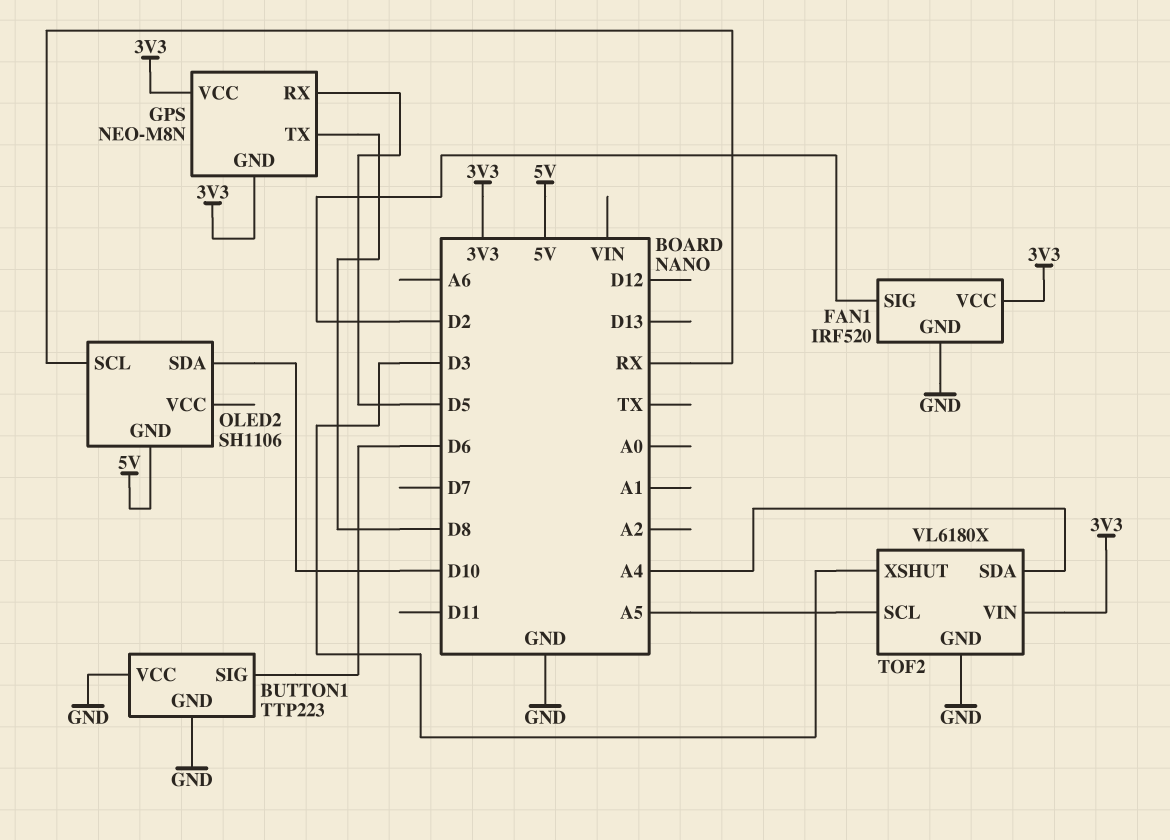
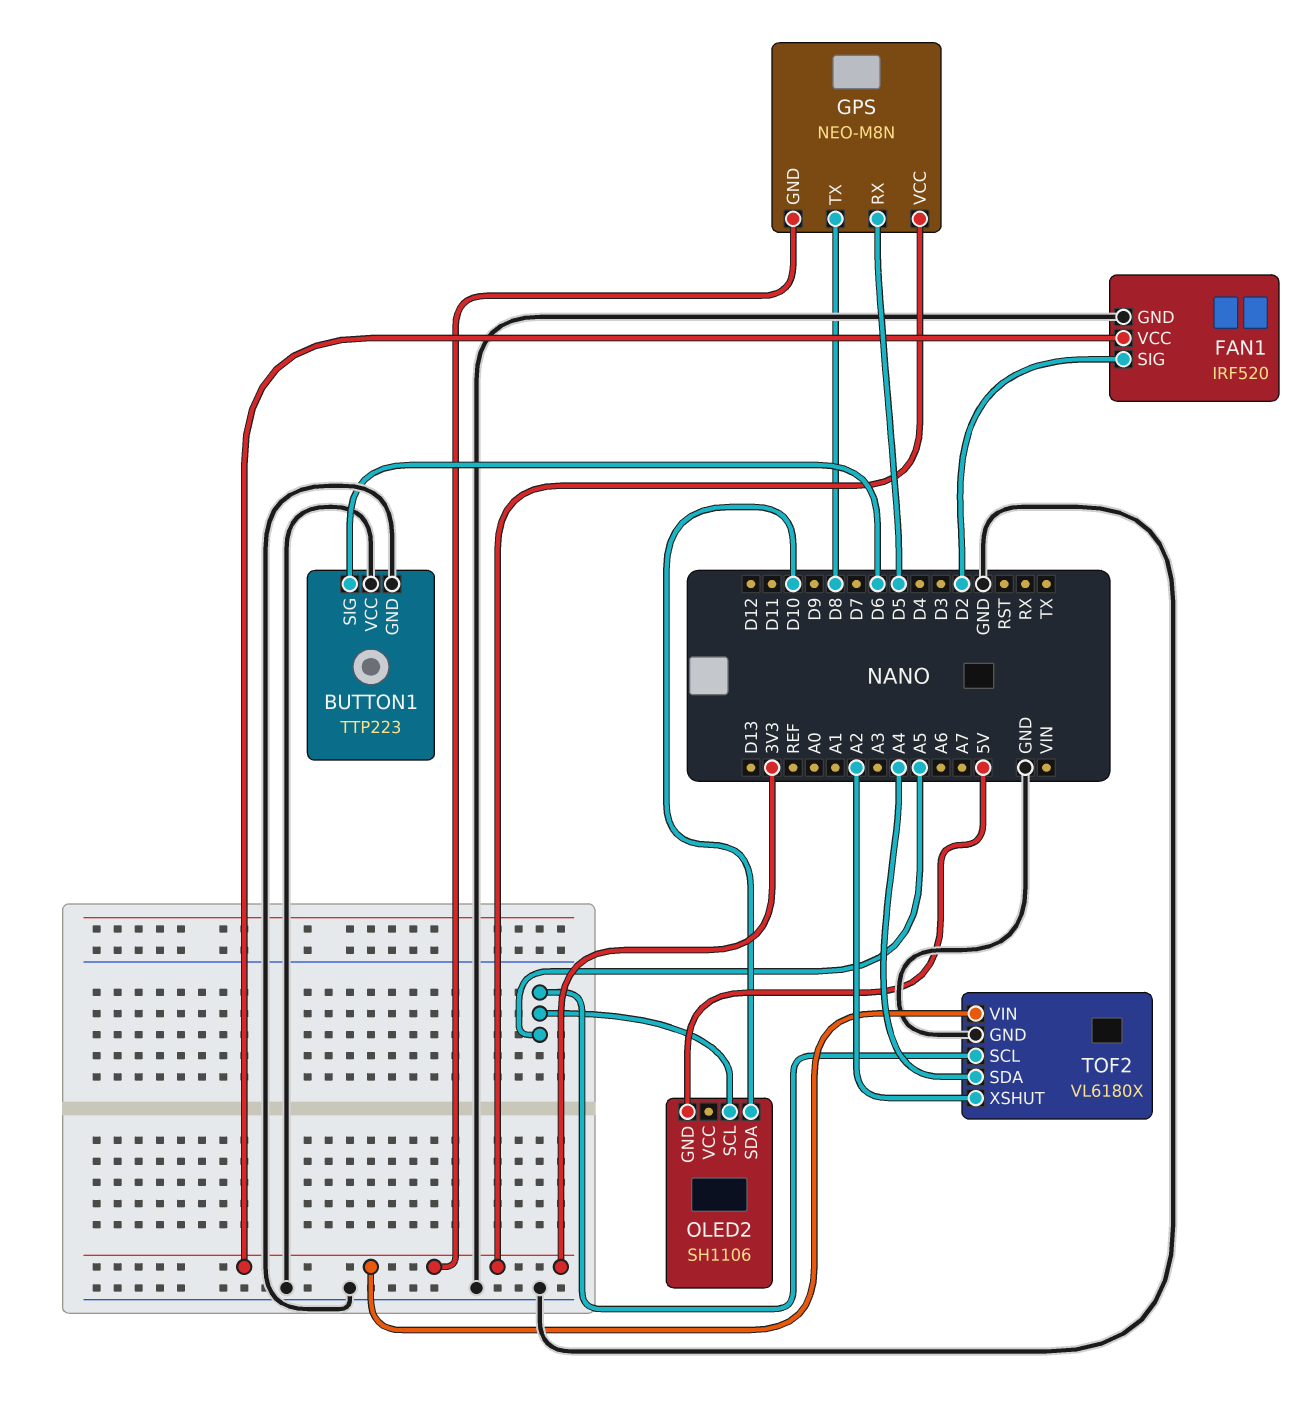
OLED2 pin SCL: RX -> A5
TOF2 pin XSHUT: D3 -> A2

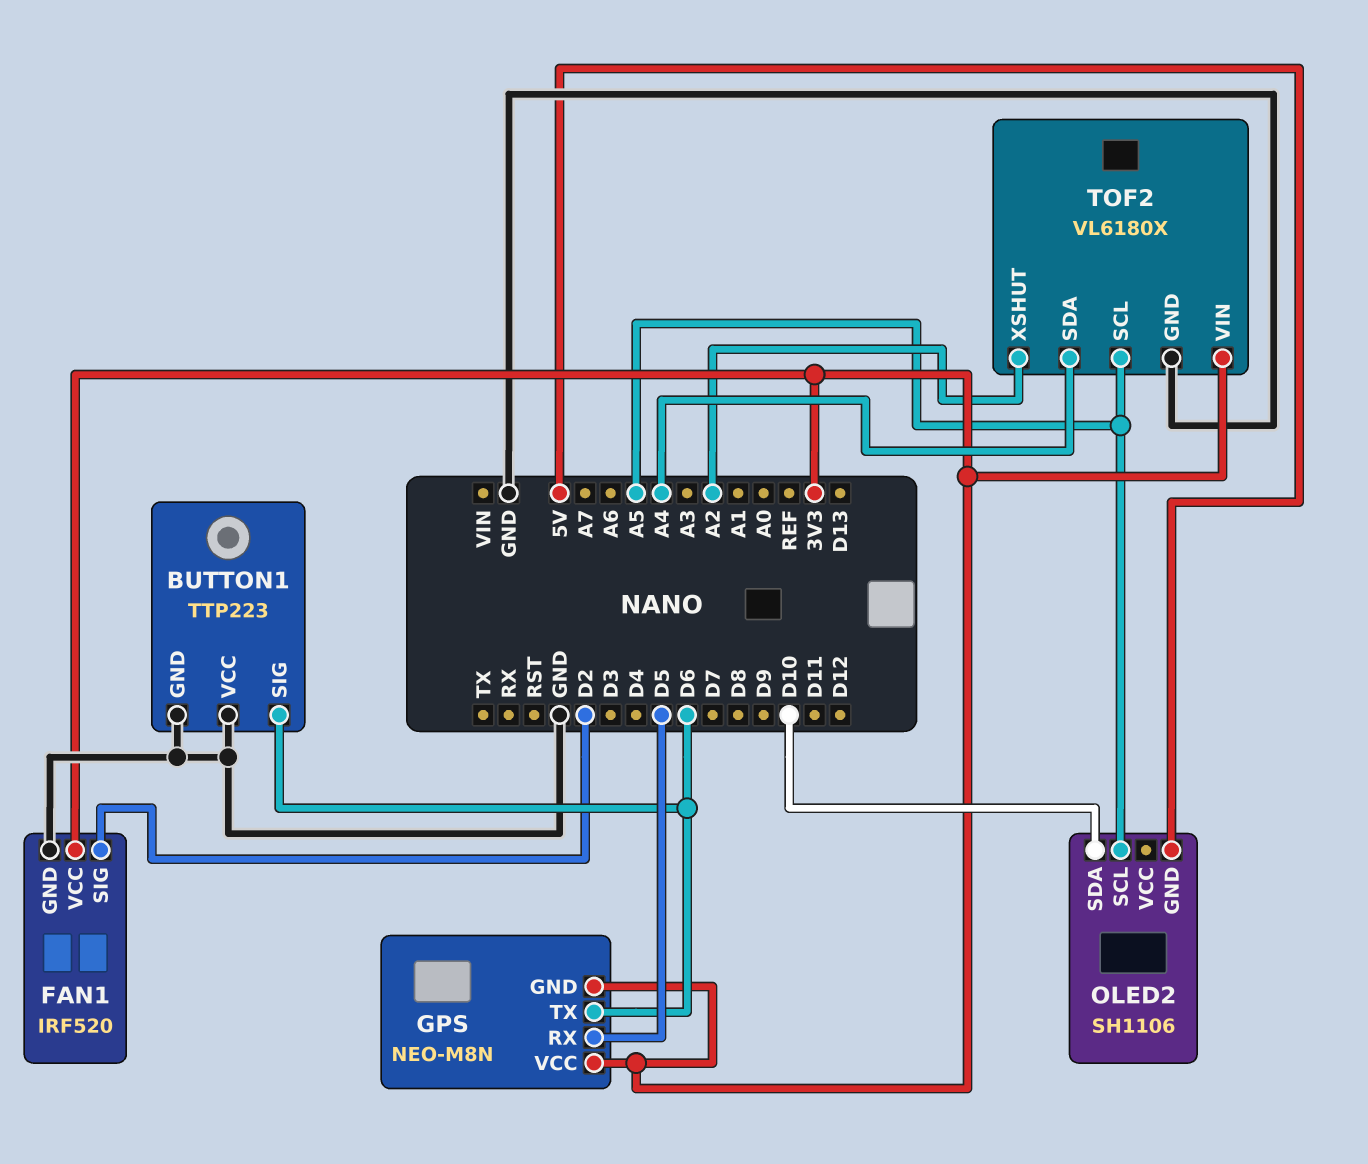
GPS pin TX: D8 -> D6

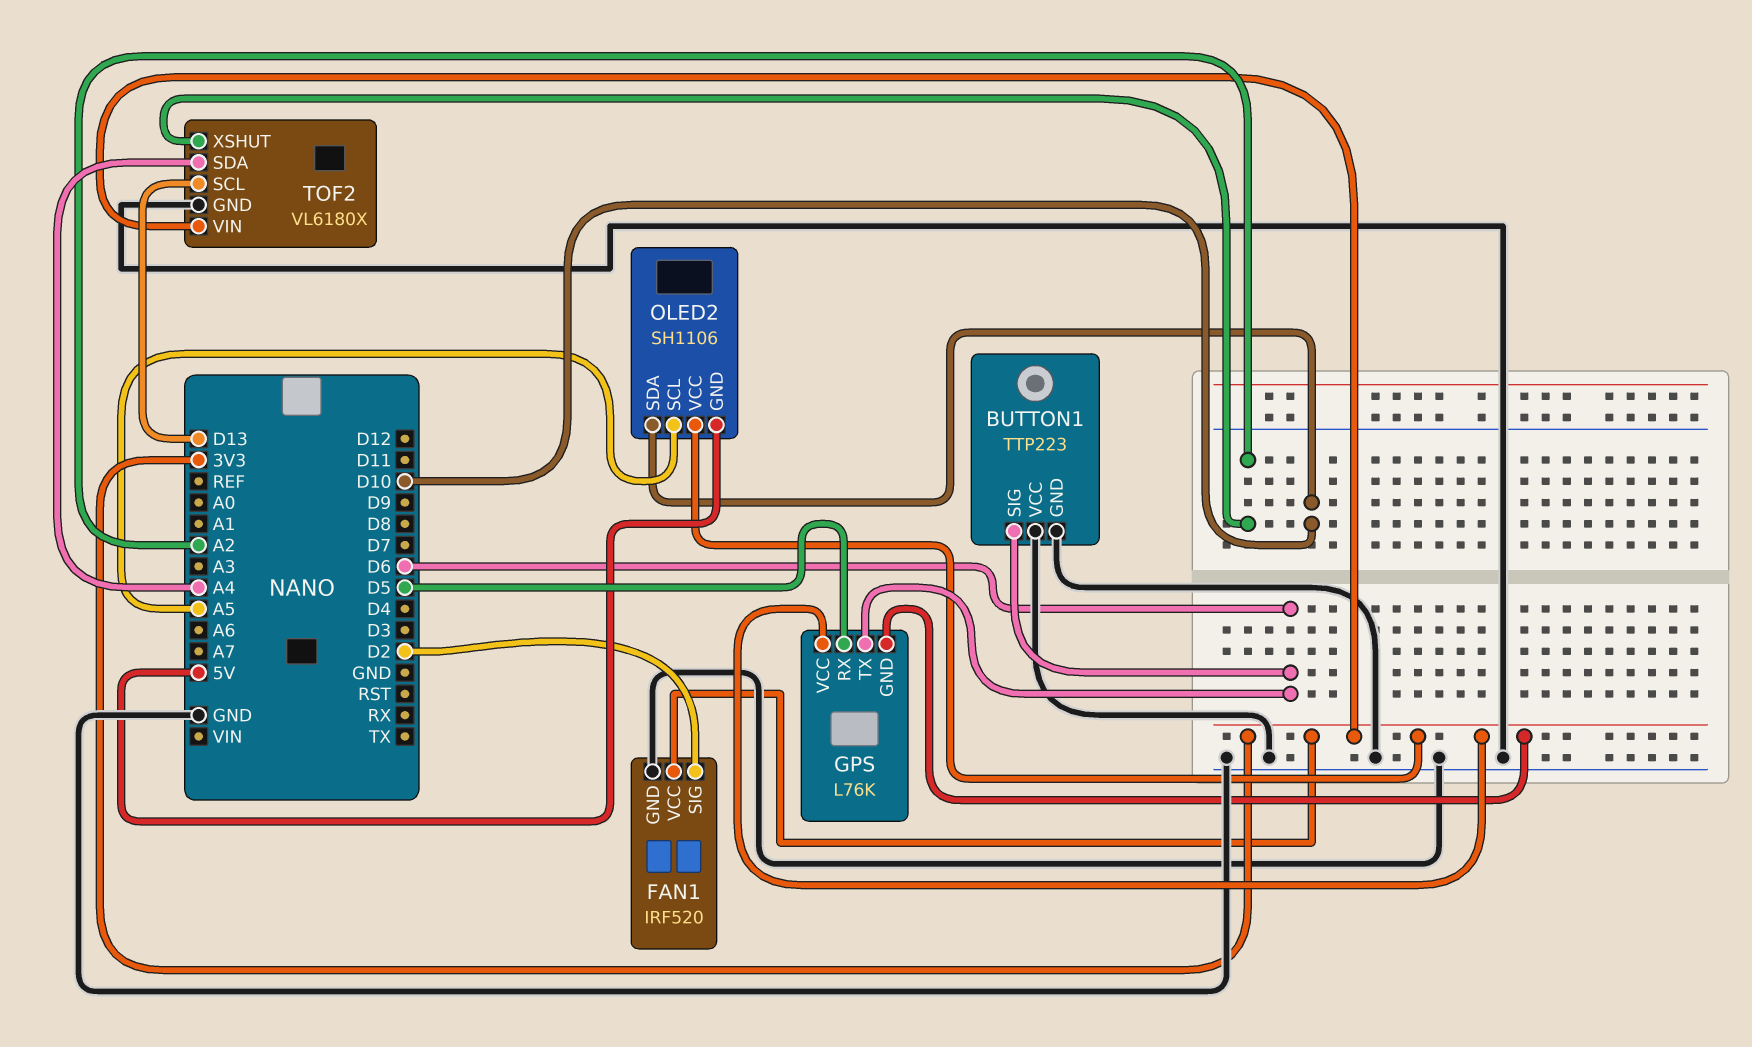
GPS: NEO-M8N -> L76K
OLED2 pin VCC: none -> 3V3
TOF2 pin SCL: A5 -> D13

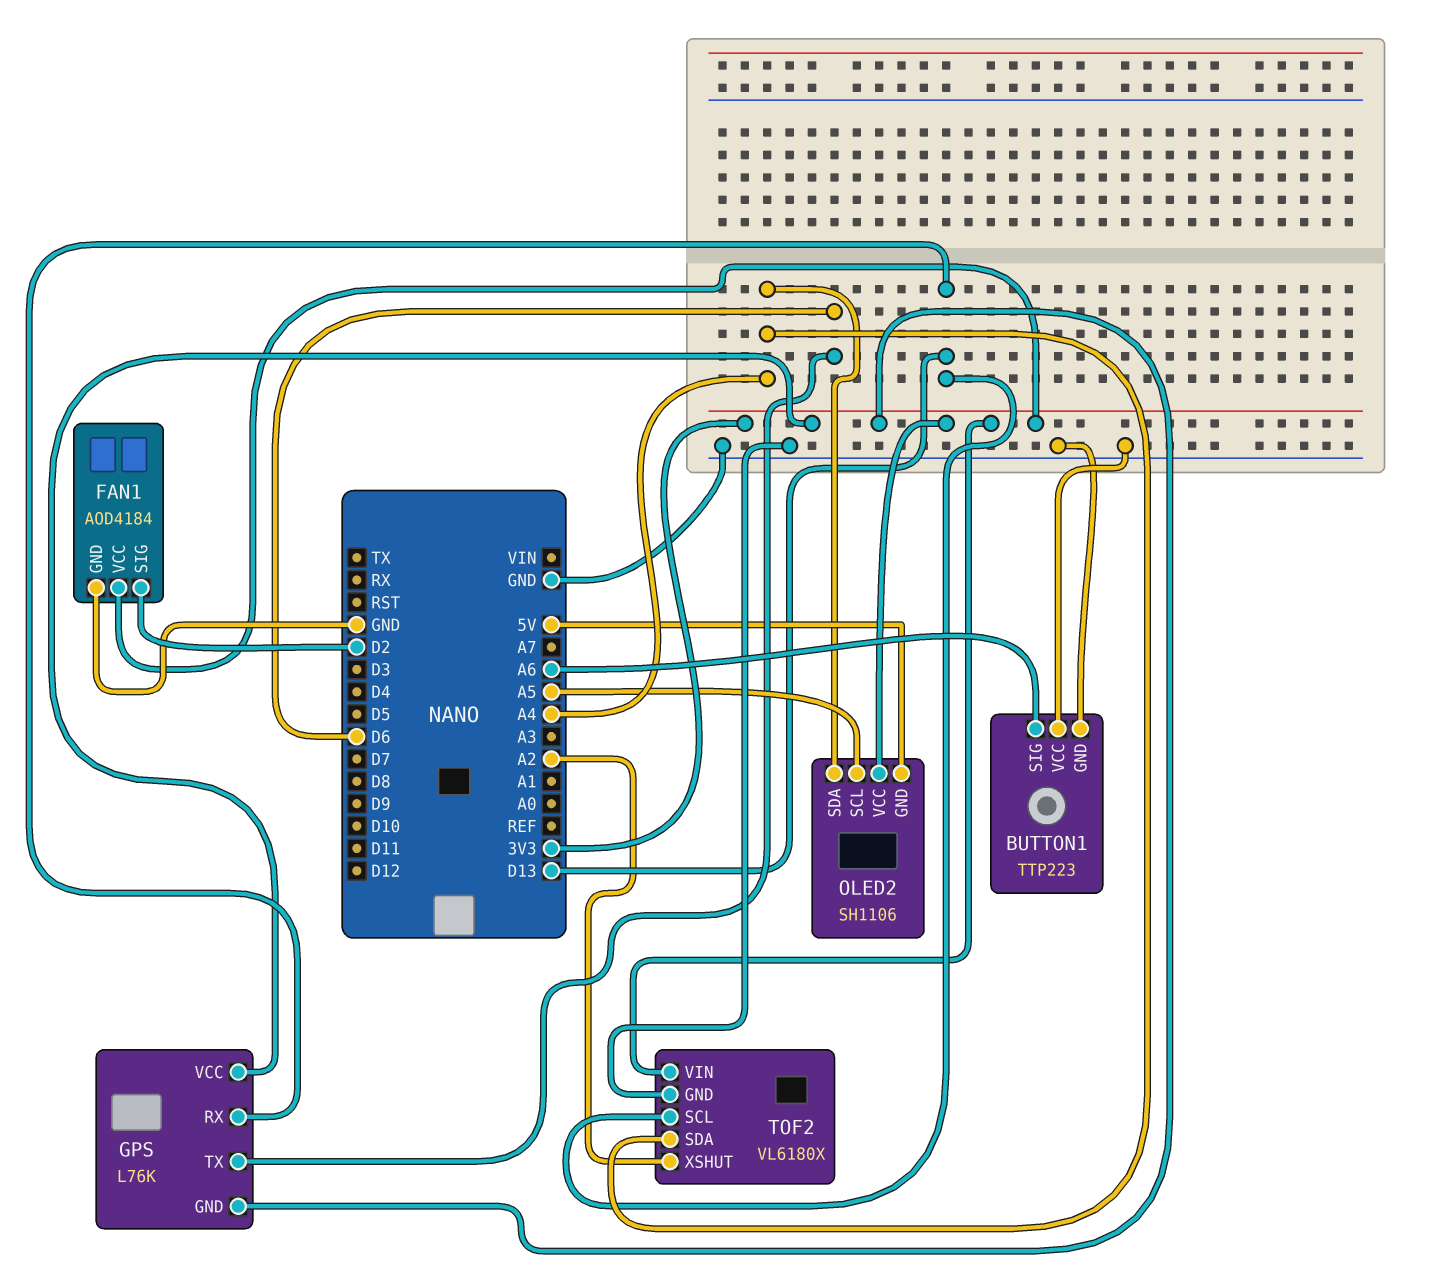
BUTTON1 pin SIG: D6 -> A6
FAN1: IRF520 -> AOD4184
GPS pin RX: D5 -> D13
OLED2 pin SDA: D10 -> A4

